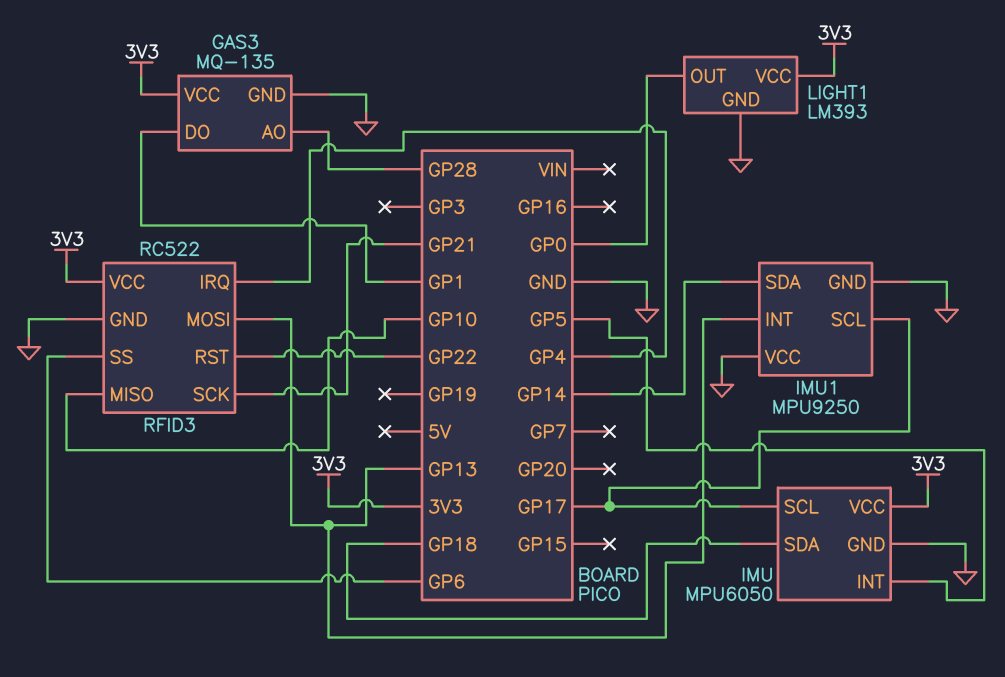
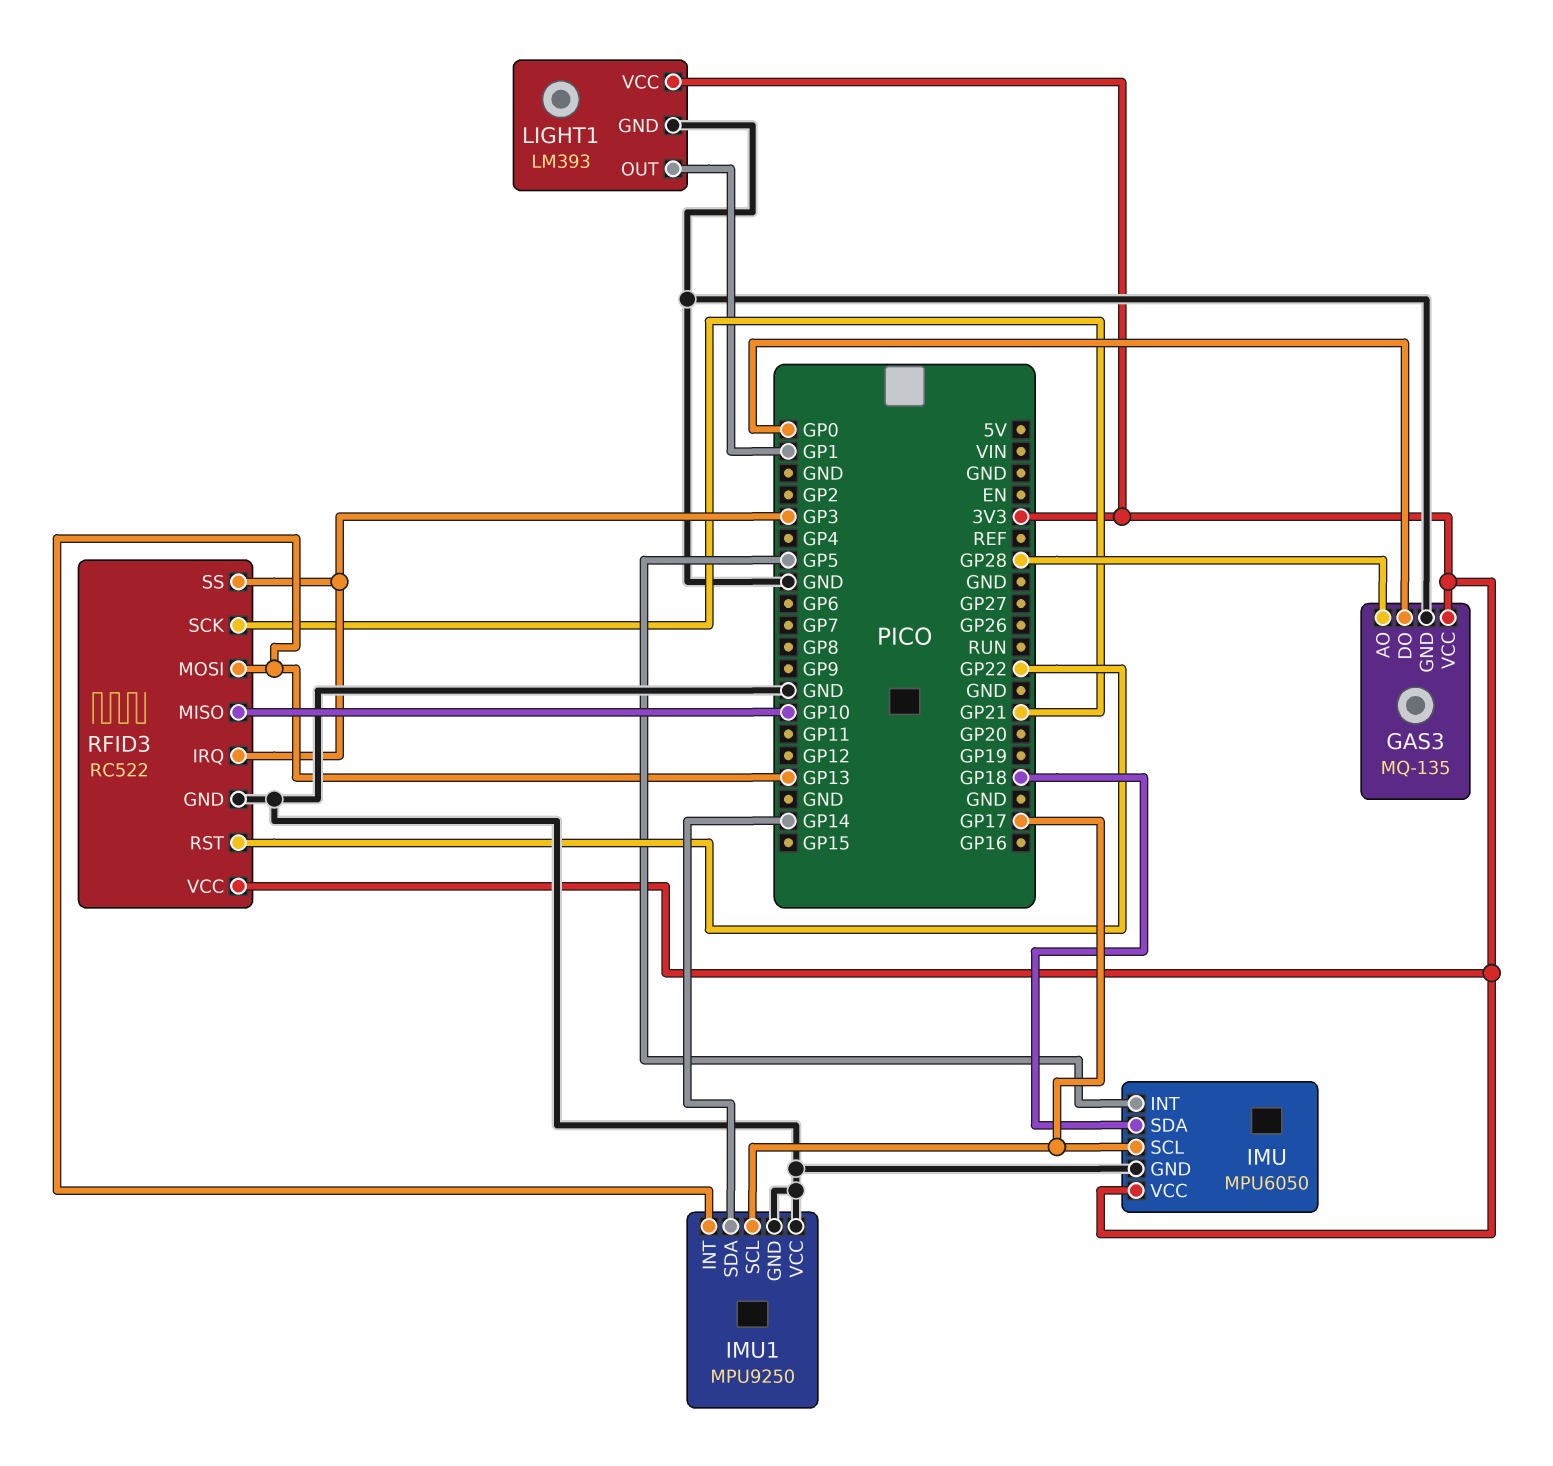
GAS3 pin DO: GP1 -> GP0
LIGHT1 pin OUT: GP0 -> GP1
RFID3 pin IRQ: GP4 -> GP3
RFID3 pin SS: GP6 -> GP3

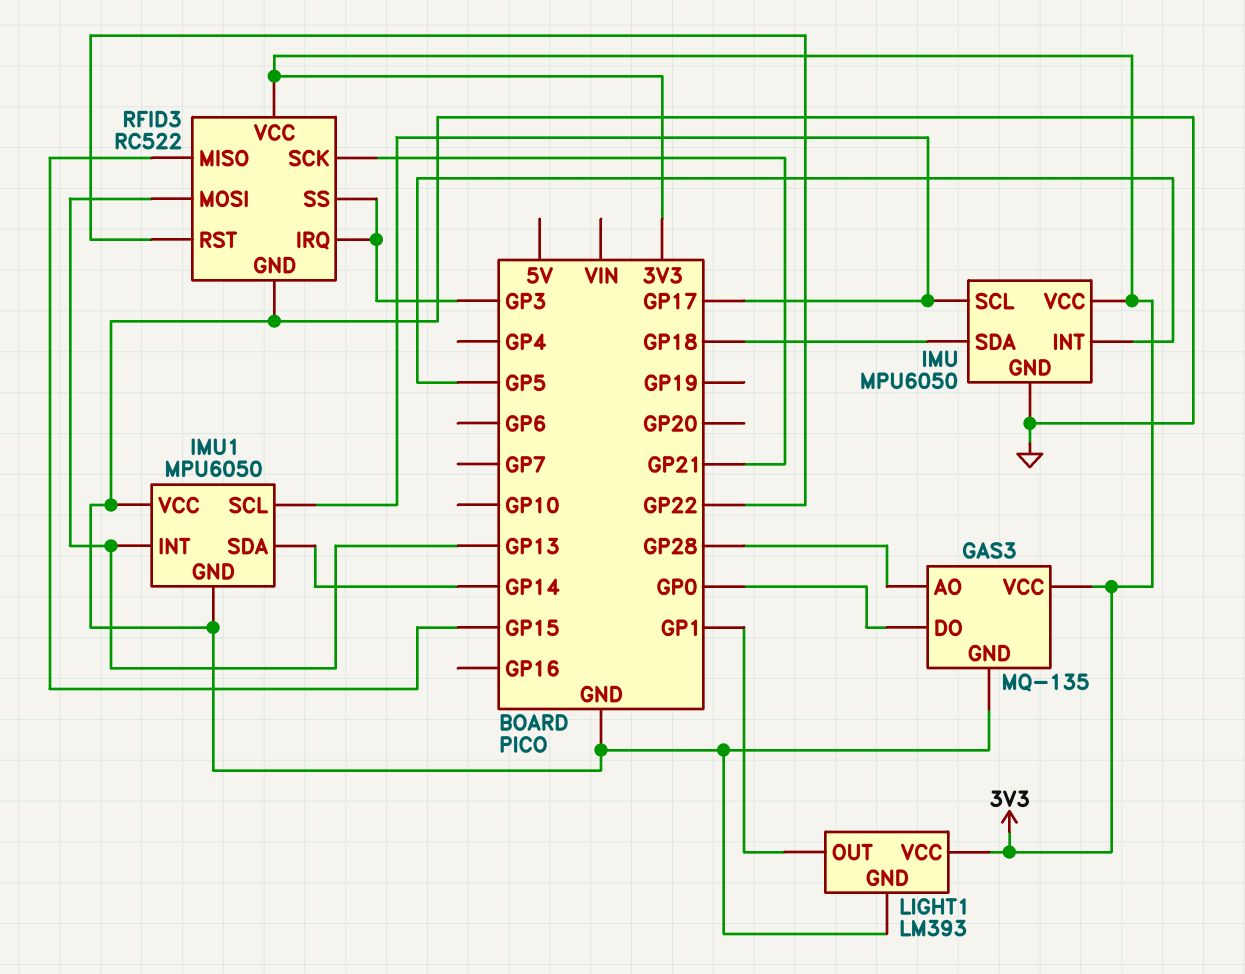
IMU1: MPU9250 -> MPU6050
RFID3 pin MISO: GP10 -> GP15

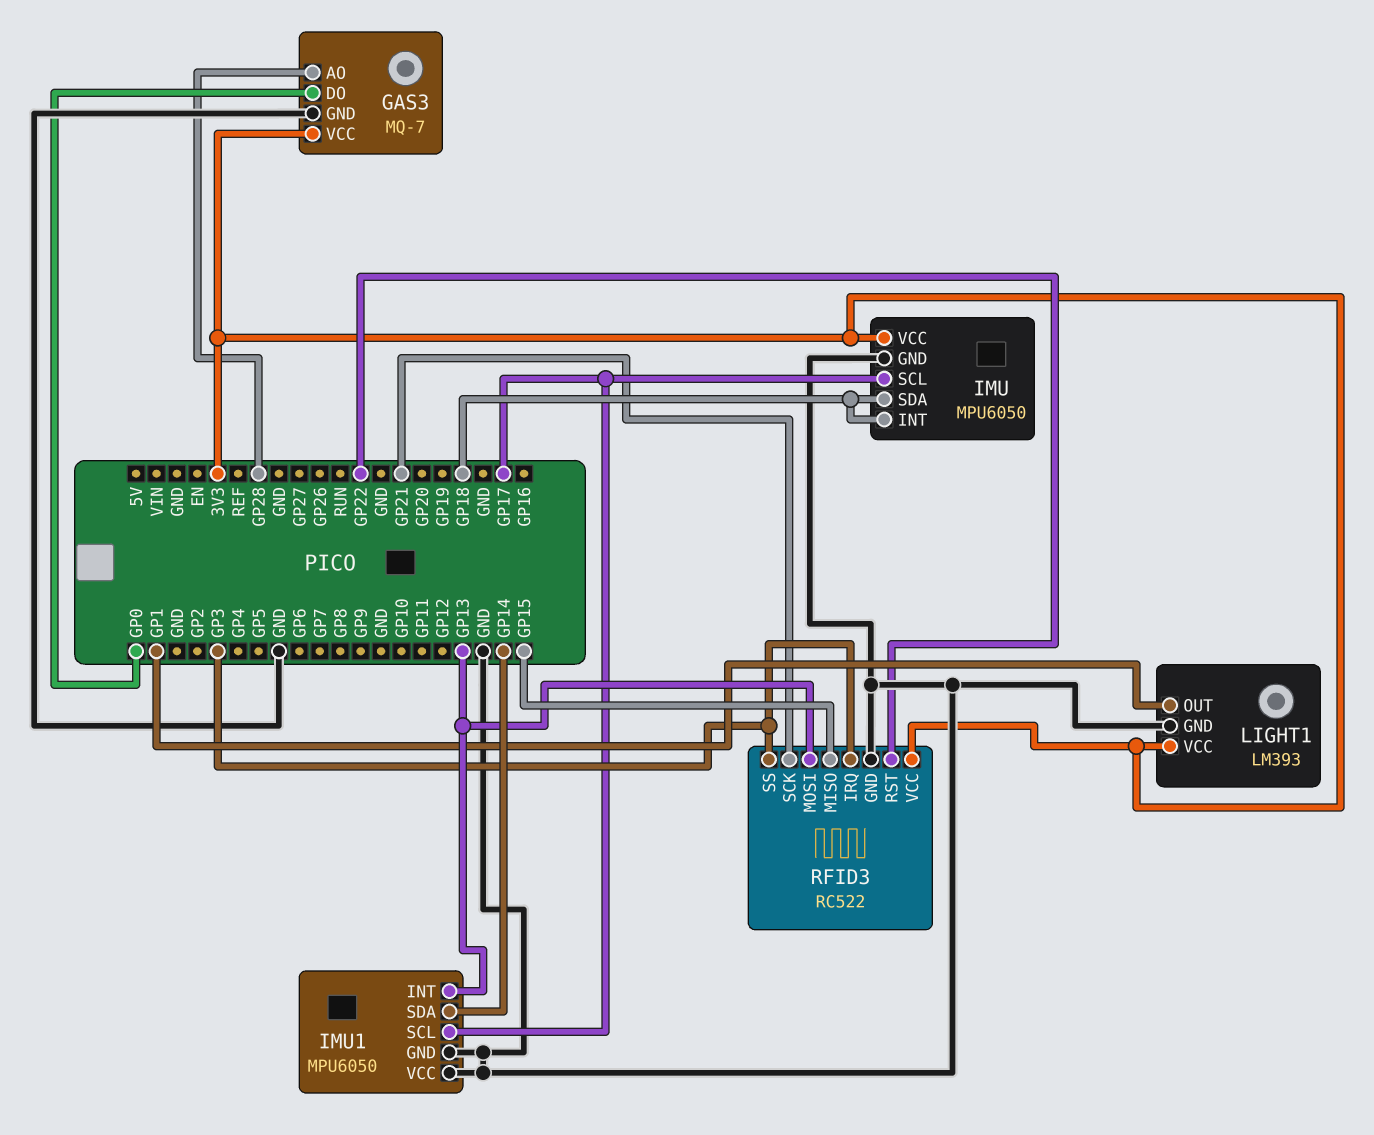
GAS3: MQ-135 -> MQ-7
IMU pin INT: GP5 -> GP18

